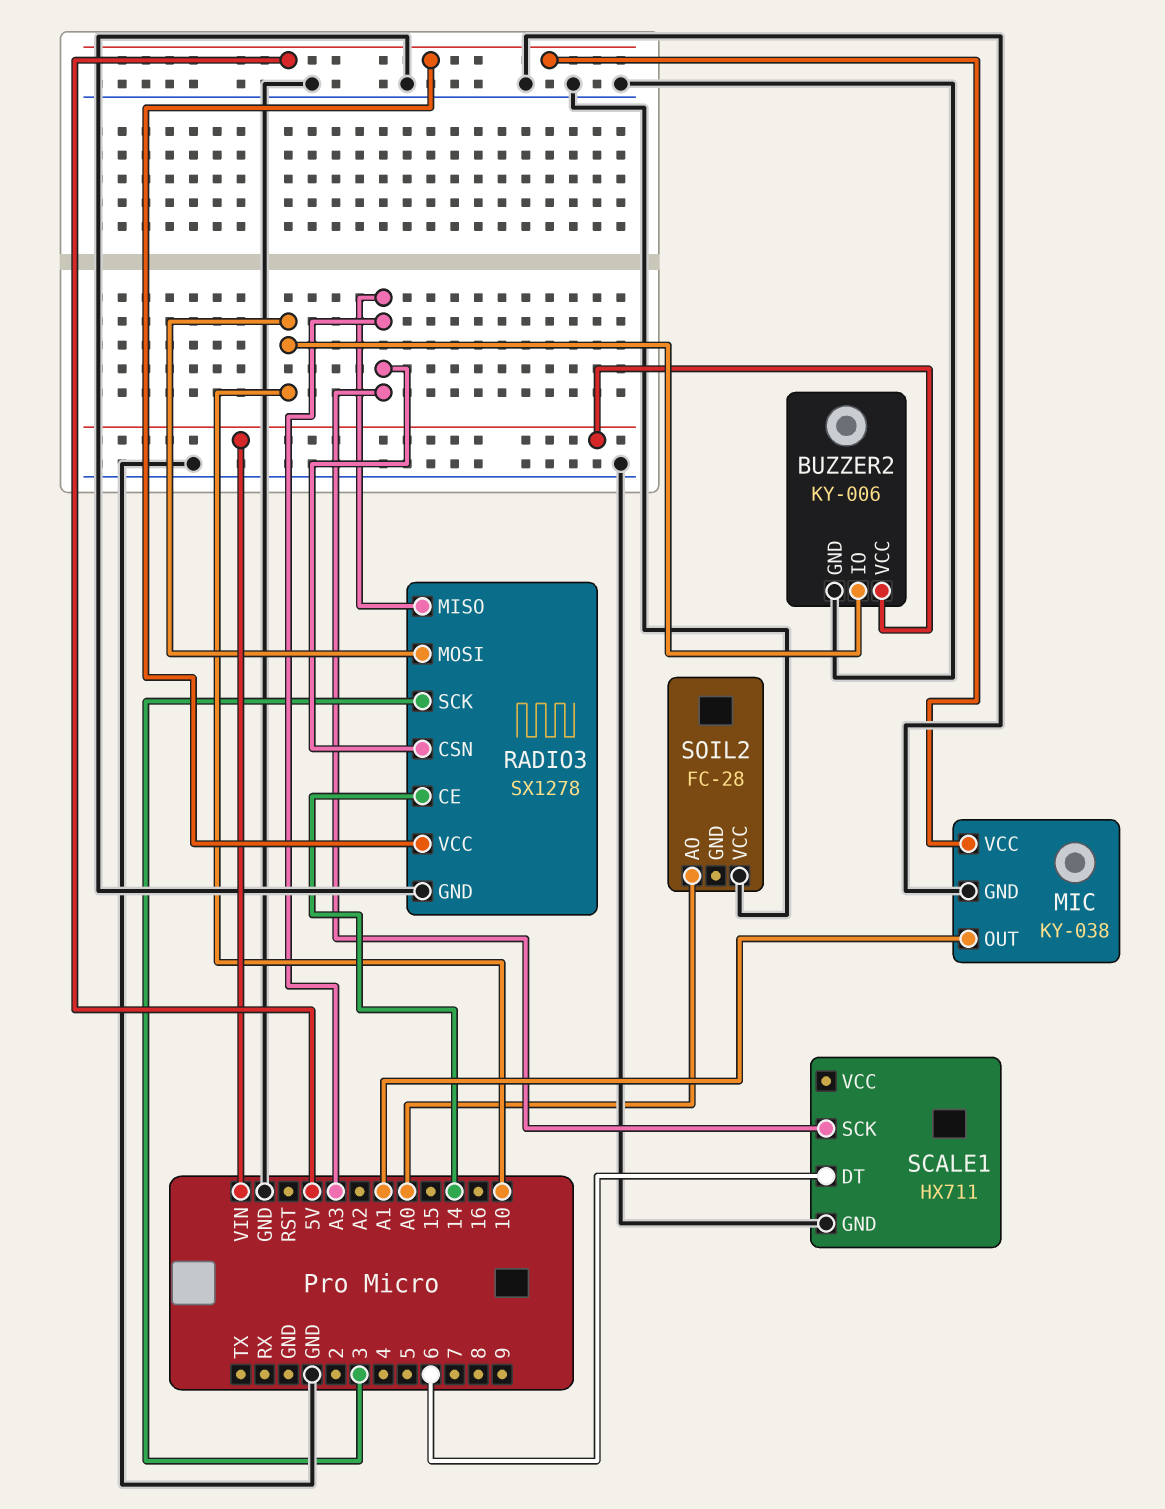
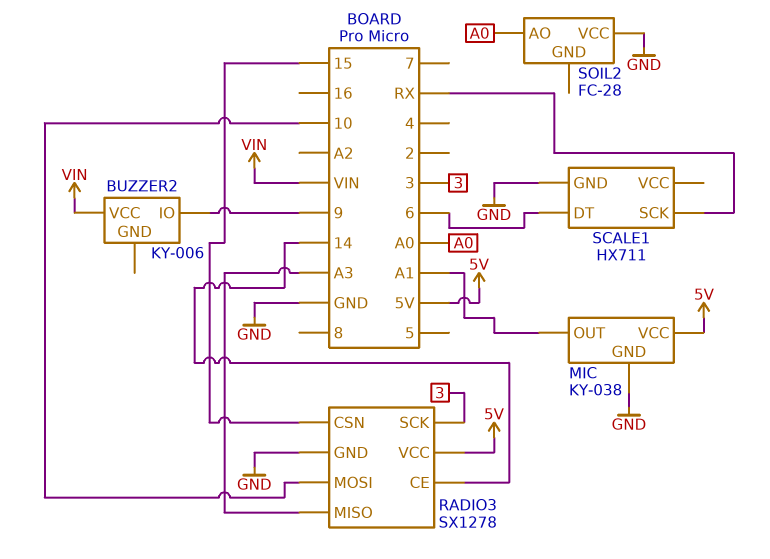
BUZZER2 pin GND: GND -> none
BUZZER2 pin IO: 10 -> 9
RADIO3 pin CSN: A3 -> 15
SCALE1 pin SCK: A3 -> RX

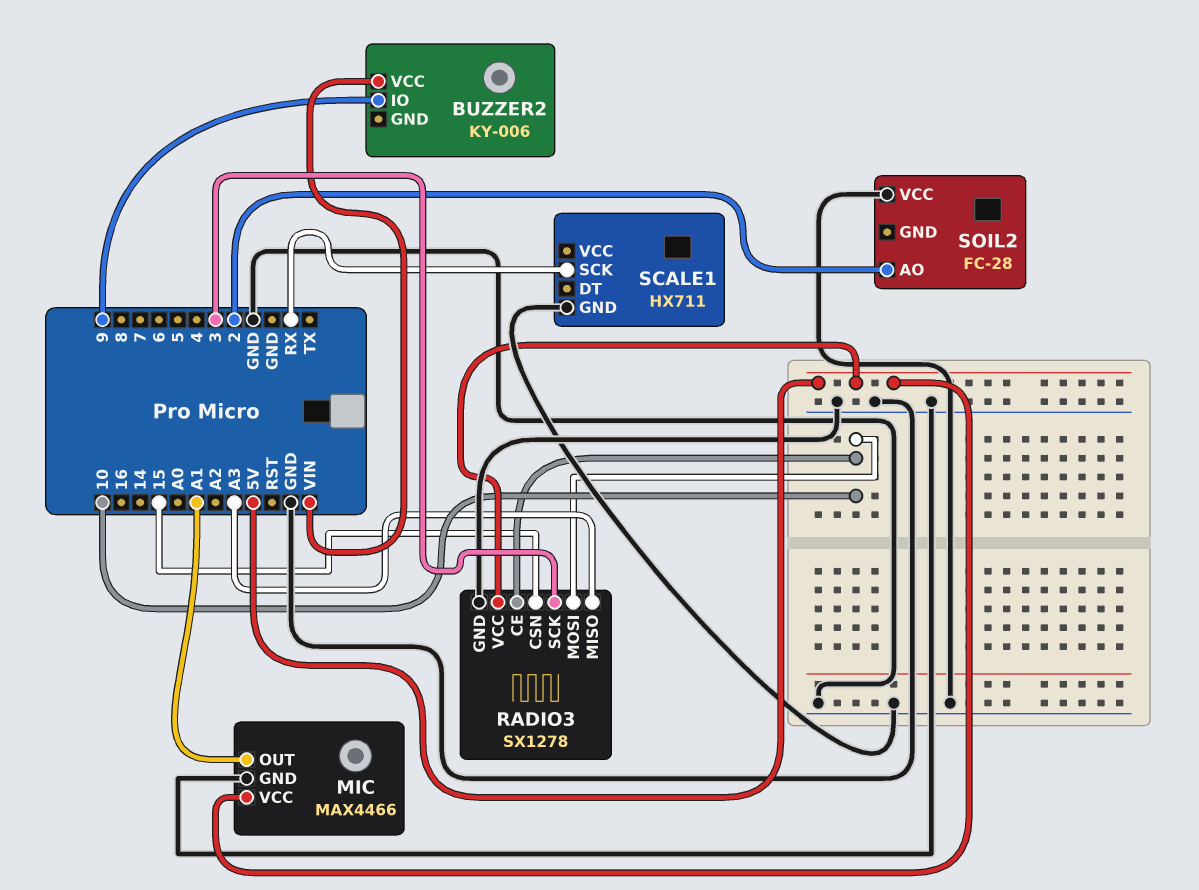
MIC: KY-038 -> MAX4466
RADIO3 pin CE: 14 -> 10
SCALE1 pin DT: 6 -> none
SOIL2 pin AO: A0 -> 2

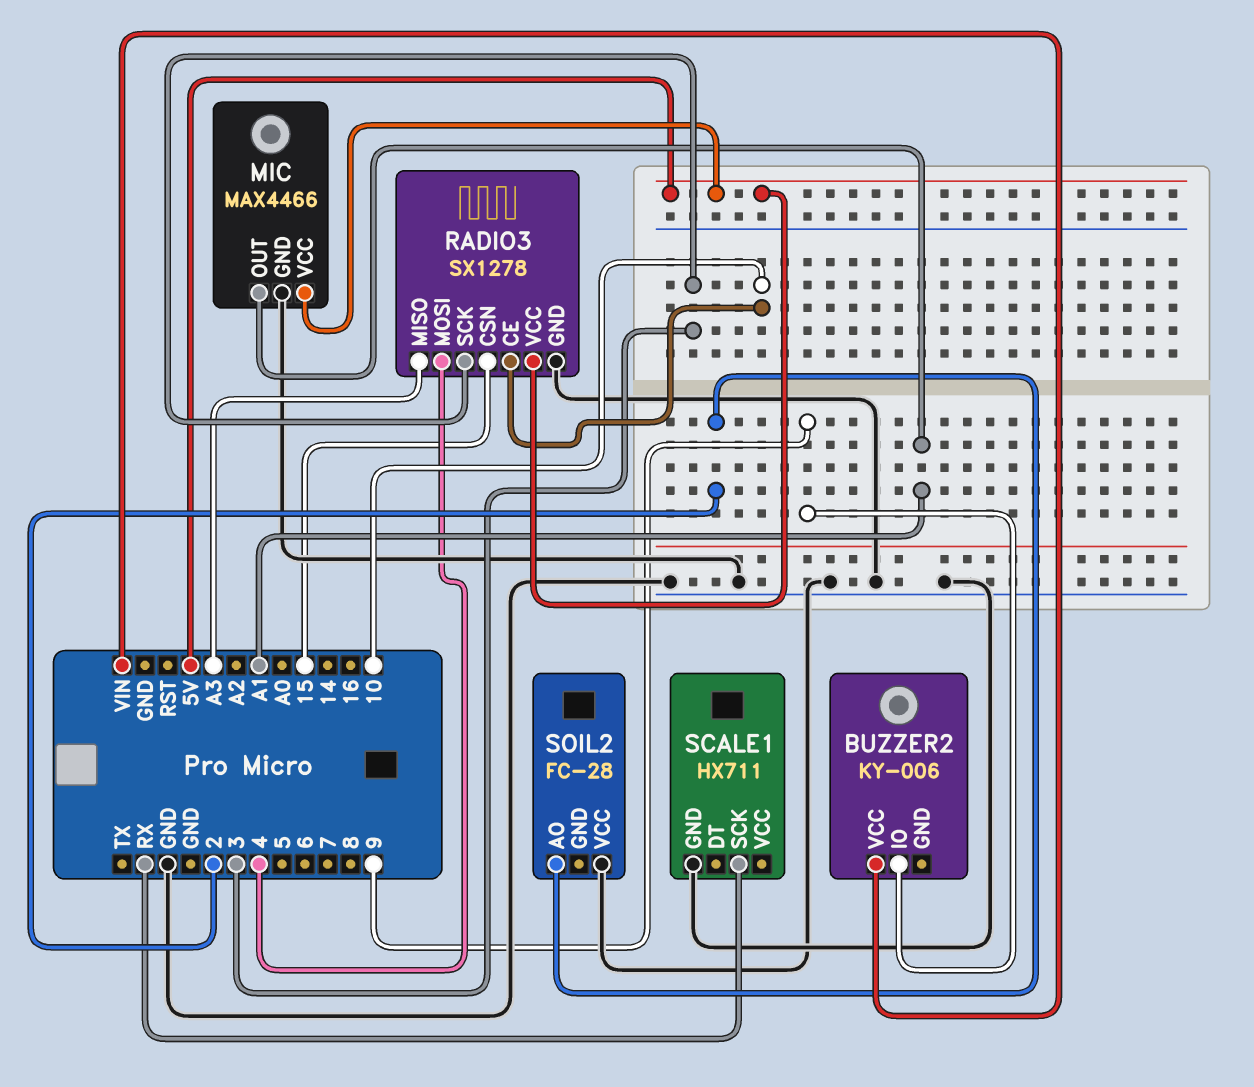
RADIO3 pin MOSI: 10 -> 4

